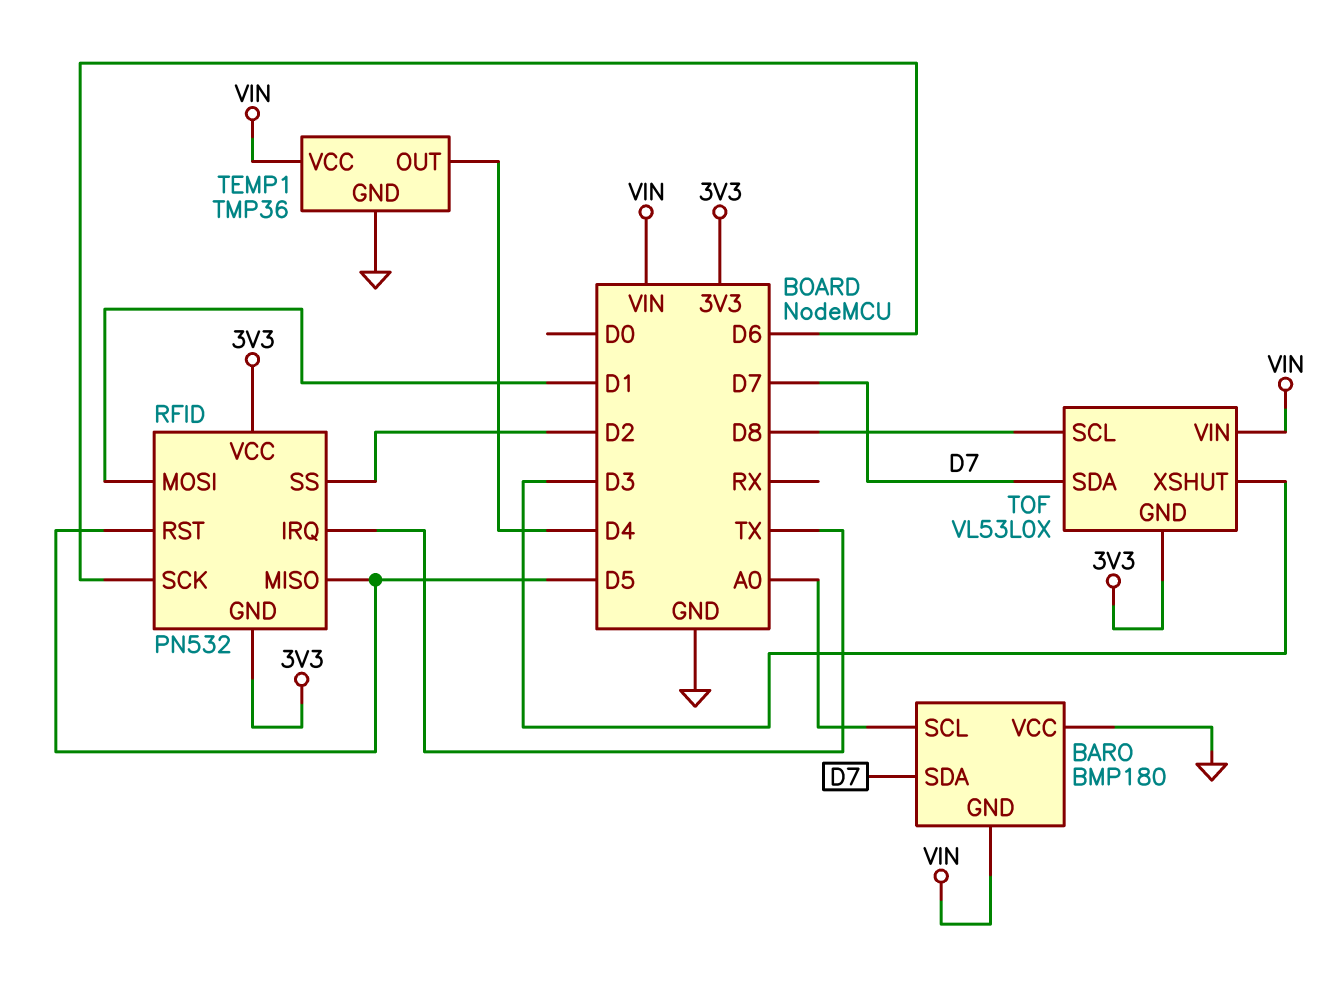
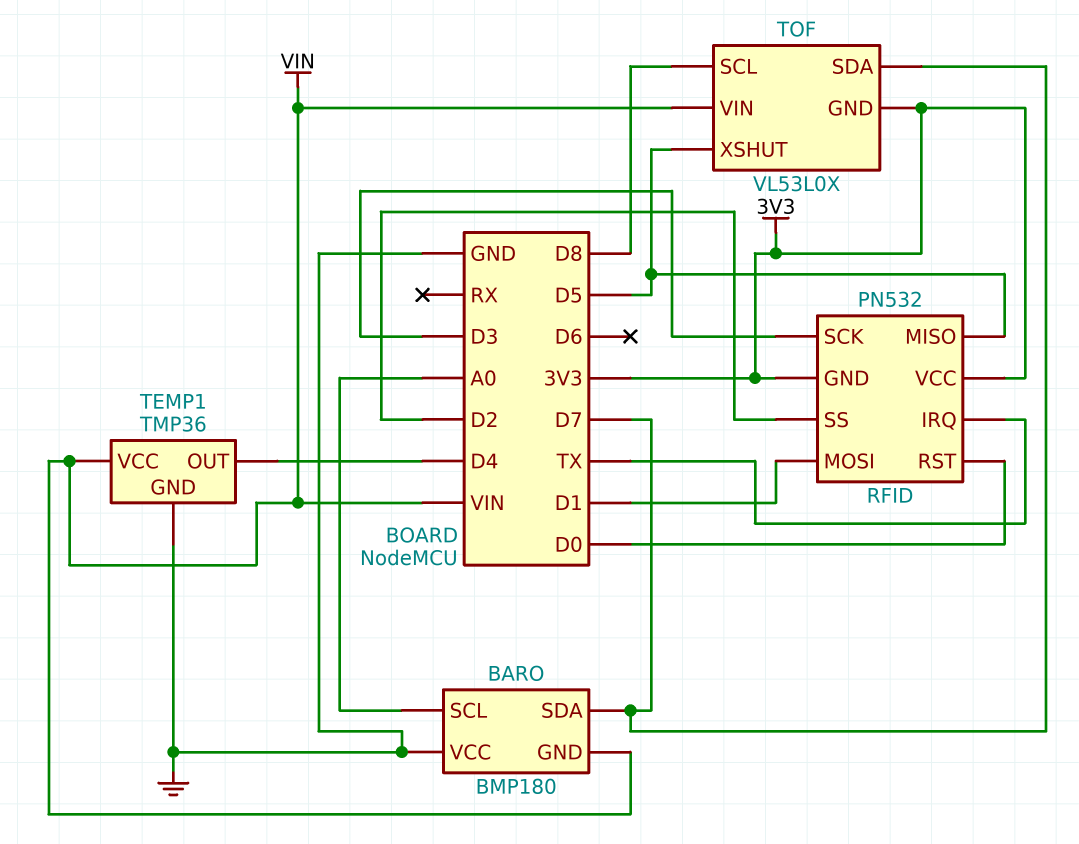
RFID pin RST: D5 -> D0
RFID pin SCK: D6 -> D3
TOF pin XSHUT: D3 -> D5

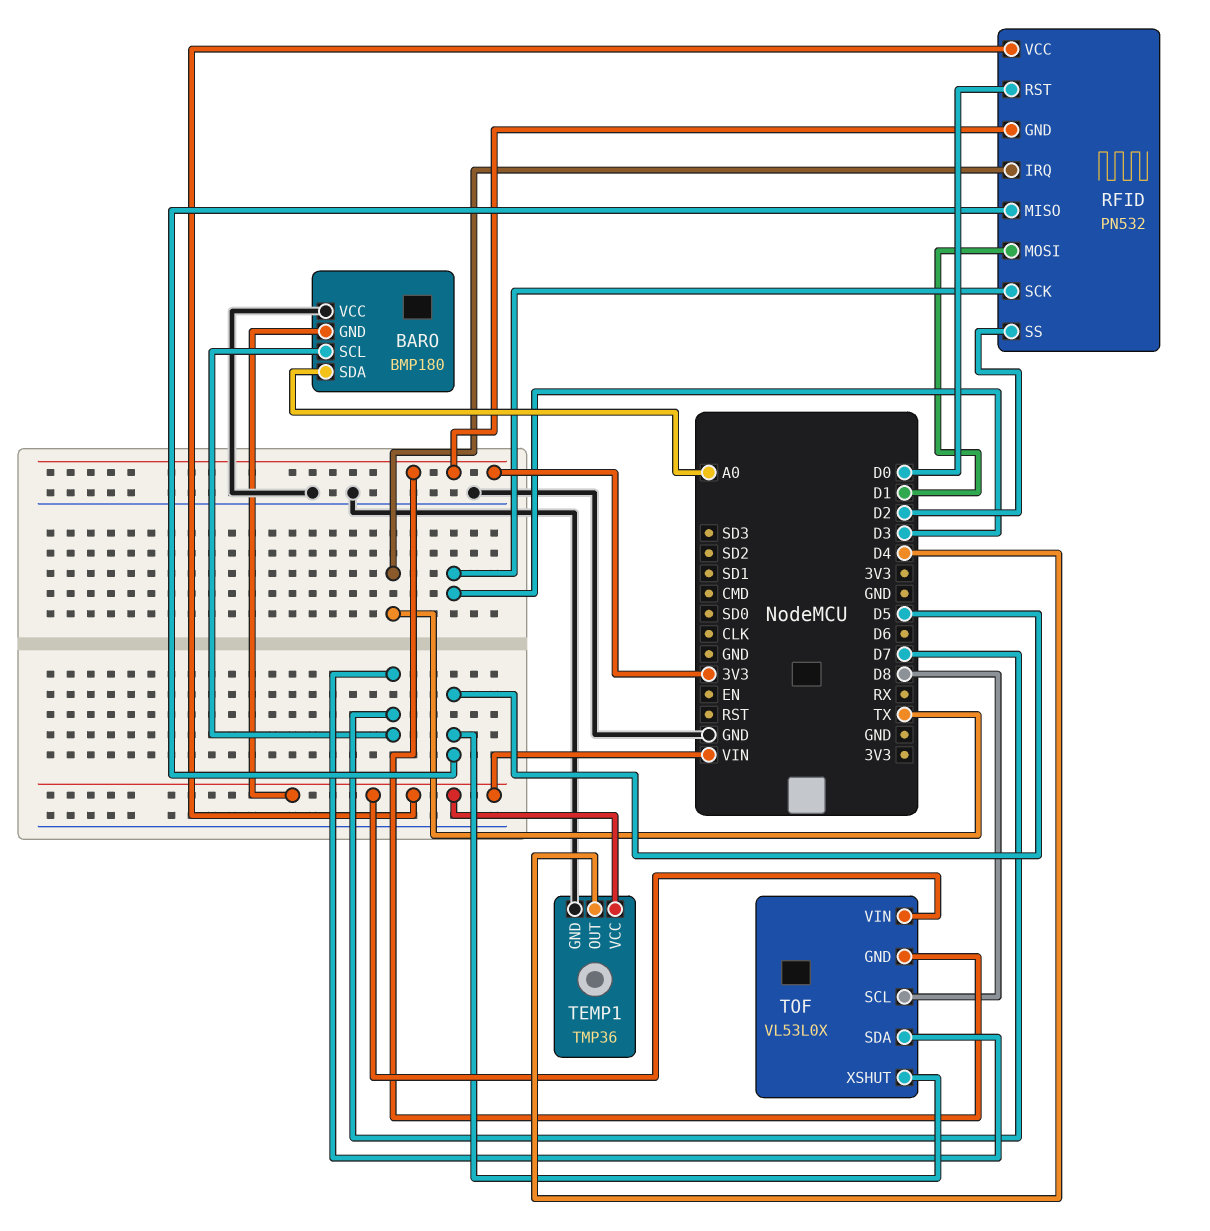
BARO pin SCL: A0 -> D7
BARO pin SDA: D7 -> A0
RFID pin VCC: 3V3 -> VIN

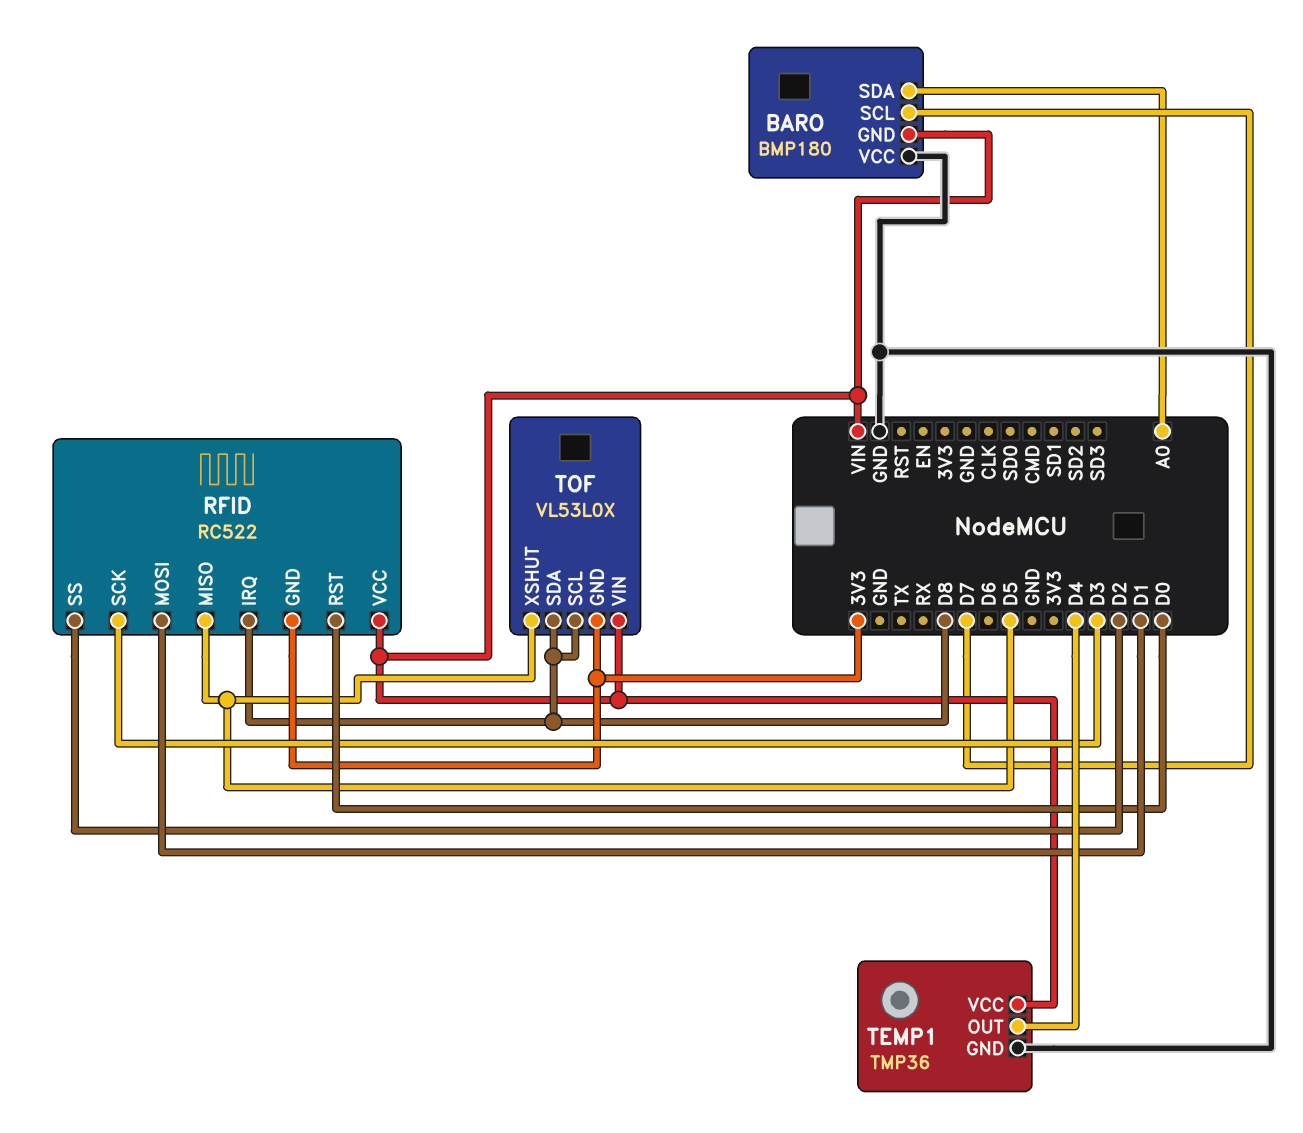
RFID: PN532 -> RC522
RFID pin IRQ: TX -> D8
TOF pin SDA: D7 -> D8

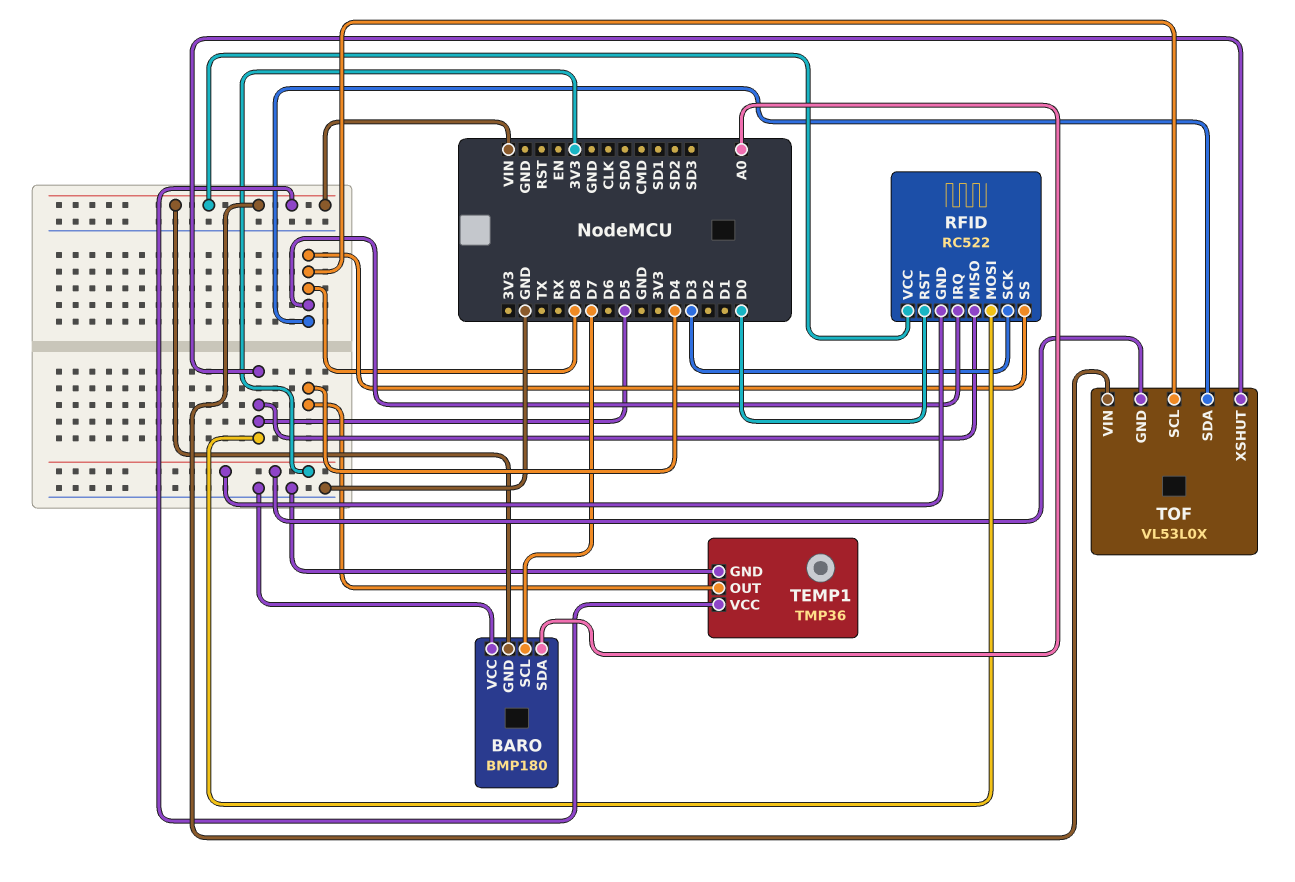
RFID pin MOSI: D1 -> D5
RFID pin SS: D2 -> D8

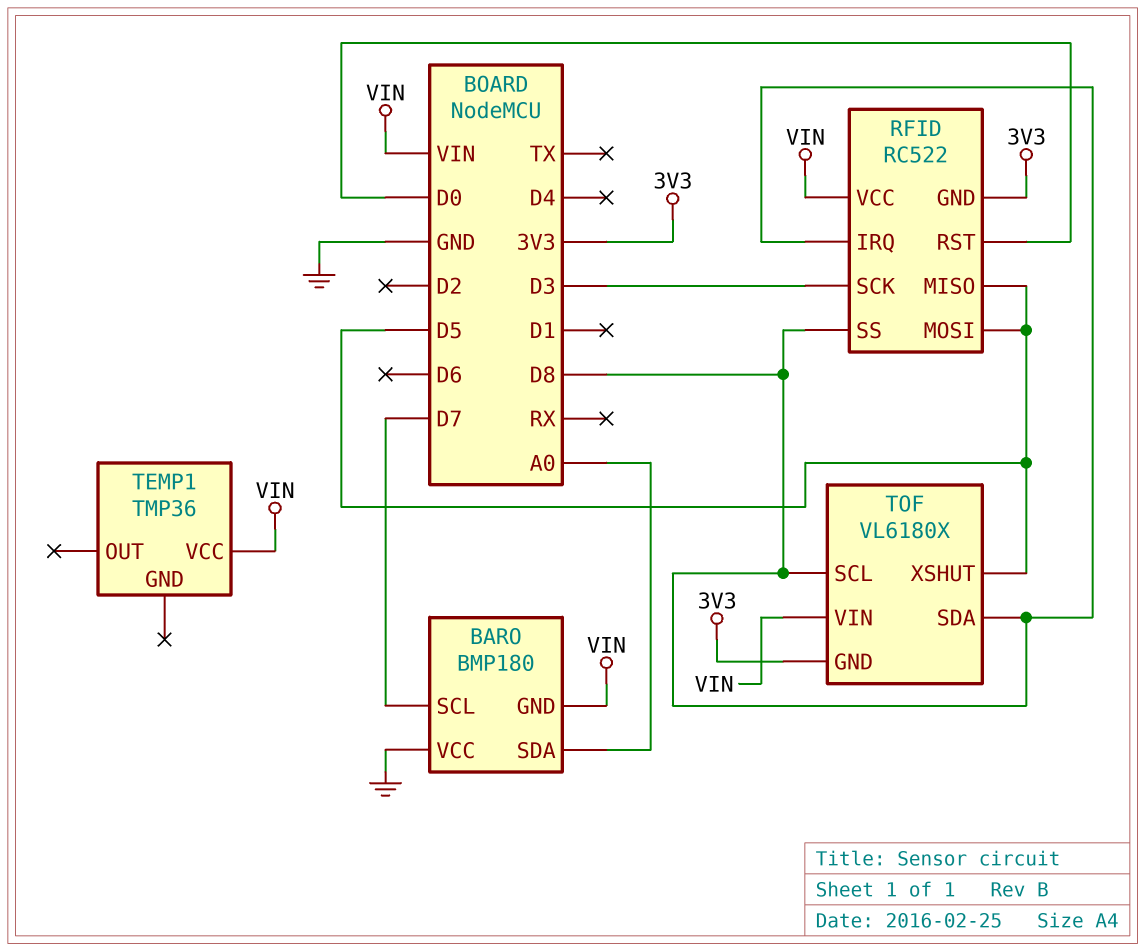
TEMP1 pin GND: GND -> none
TEMP1 pin OUT: D4 -> none
TOF: VL53L0X -> VL6180X

